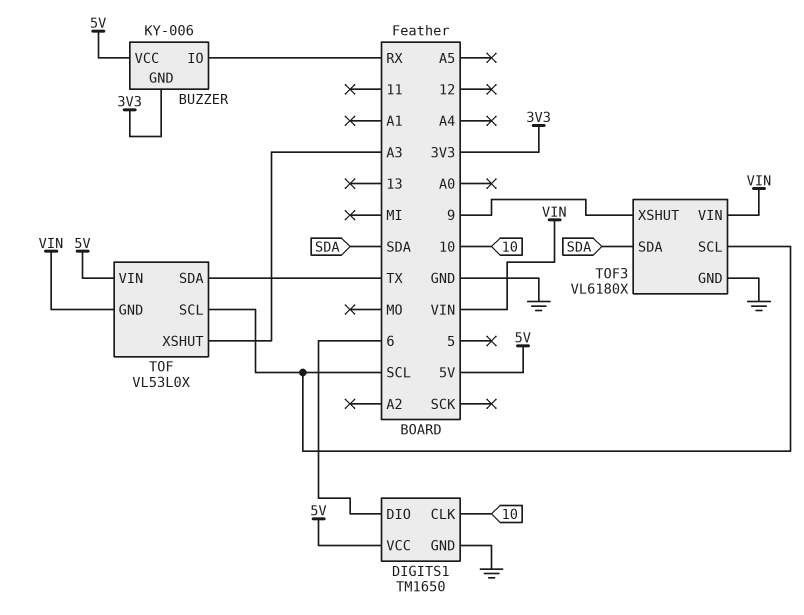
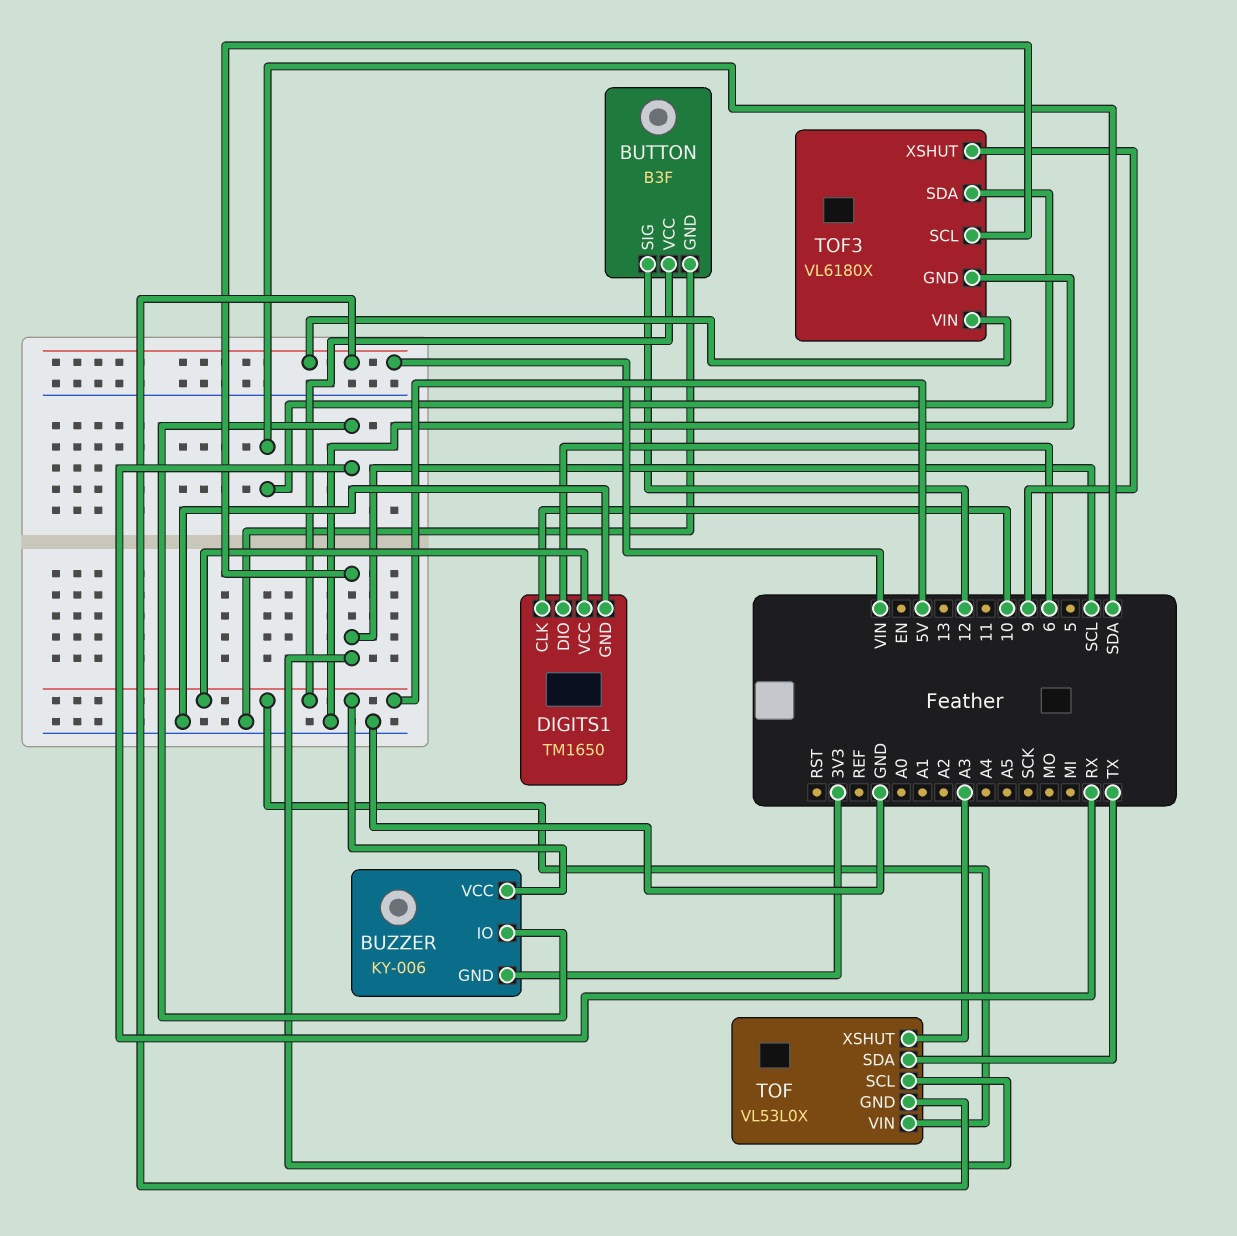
BUTTON: none -> B3F
BUTTON pin GND: none -> GND
BUTTON pin SIG: none -> 12
BUTTON pin VCC: none -> 5V

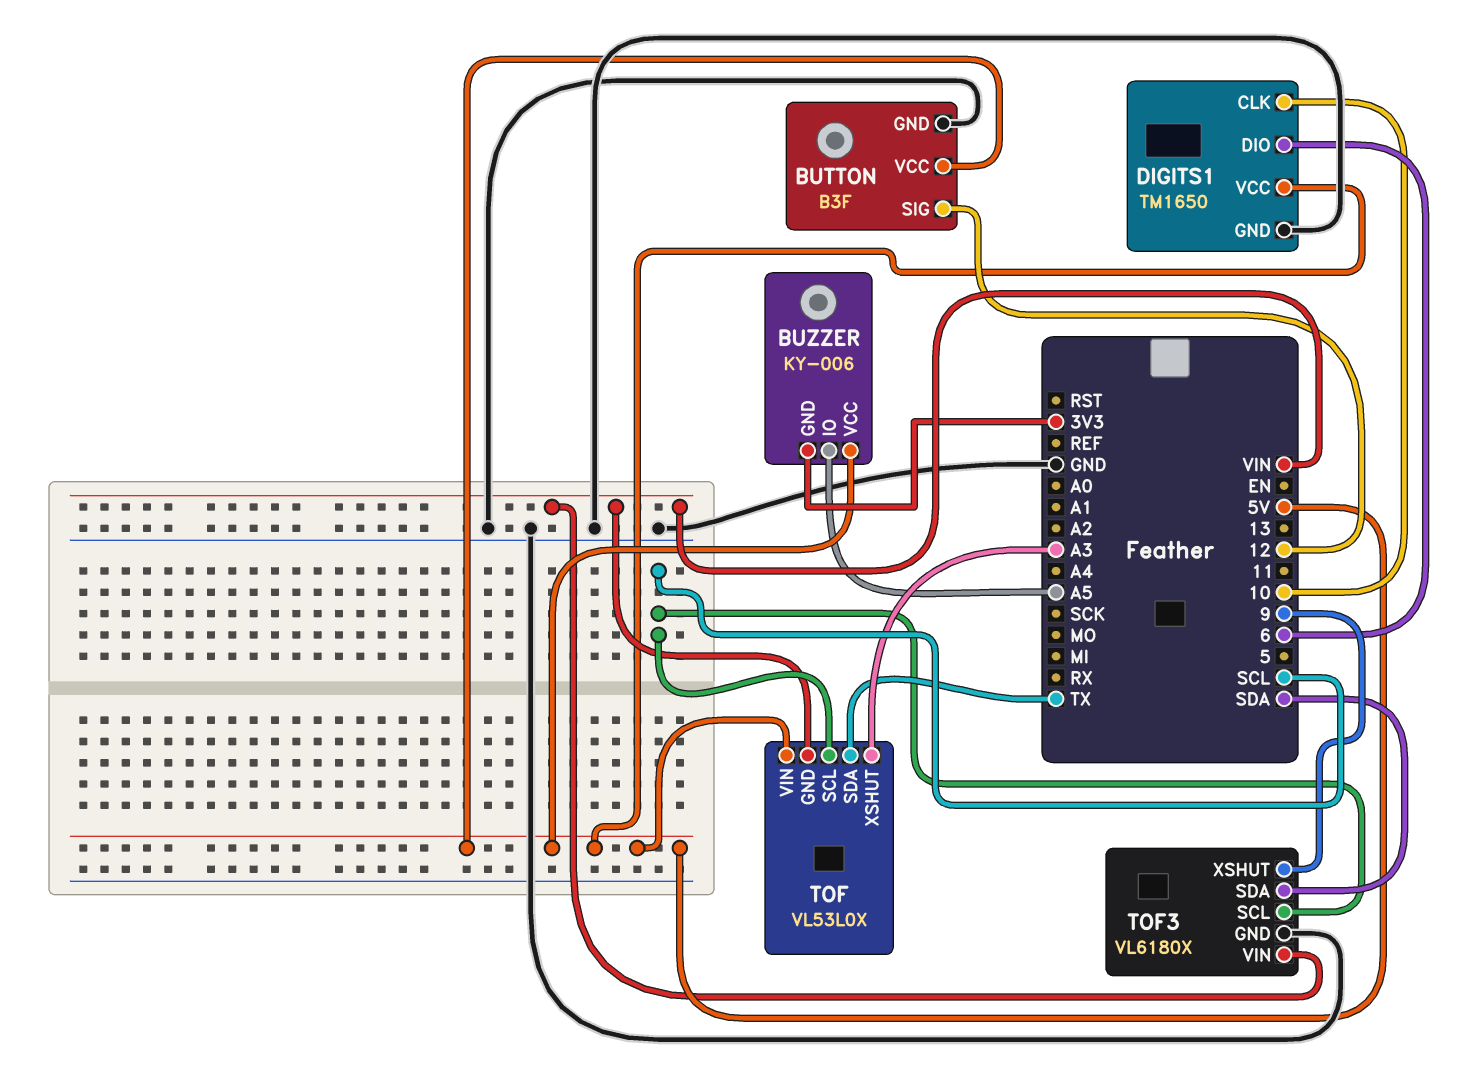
BUZZER pin IO: RX -> A5

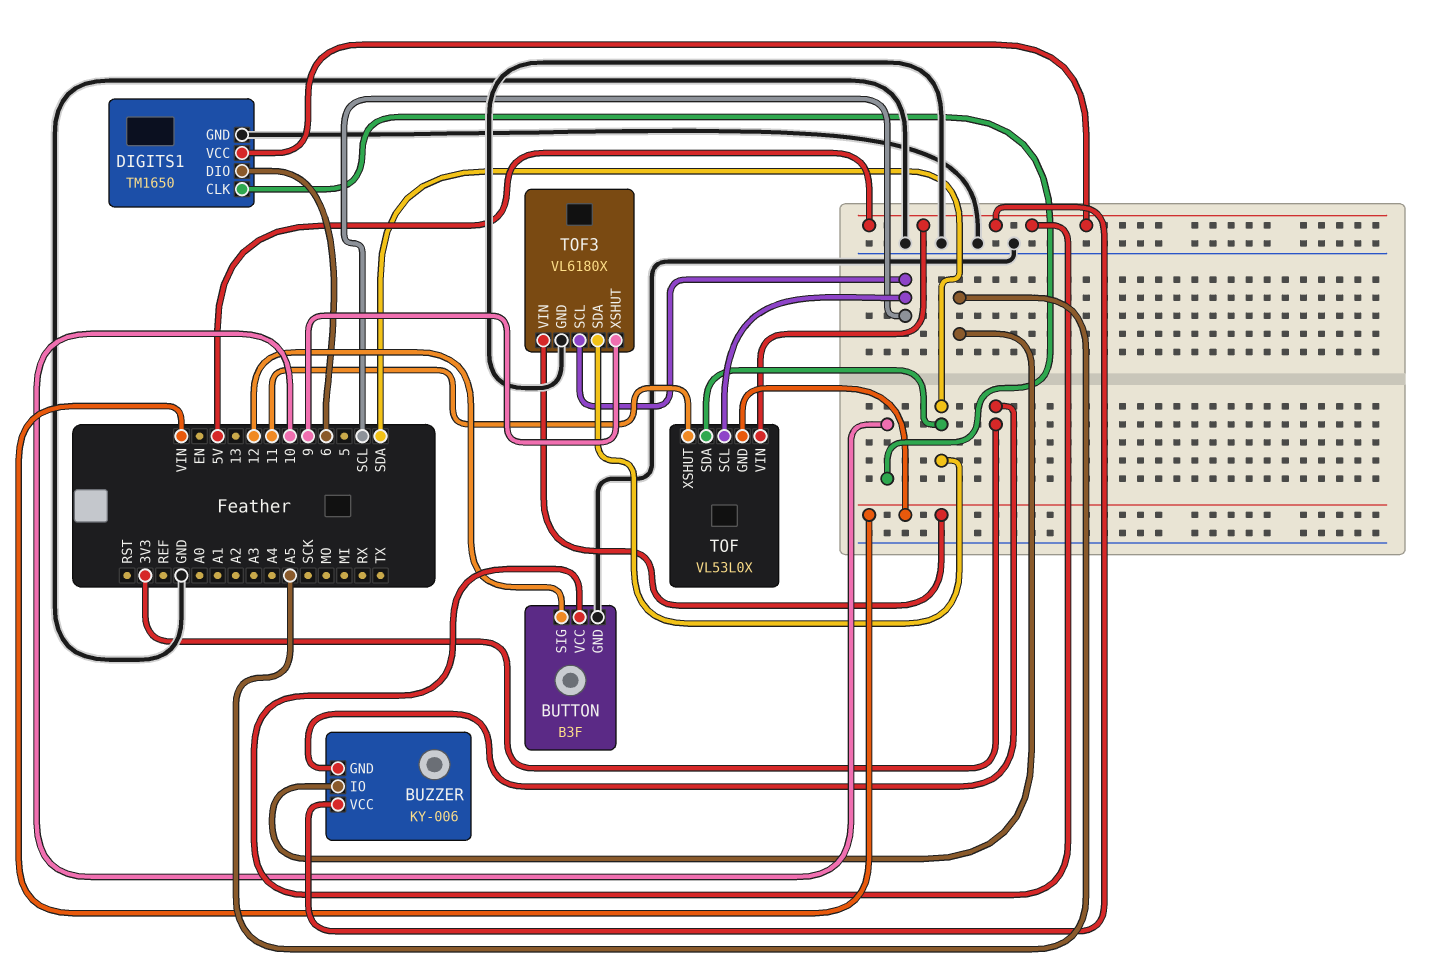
TOF pin SDA: TX -> SDA
TOF pin XSHUT: A3 -> 11

